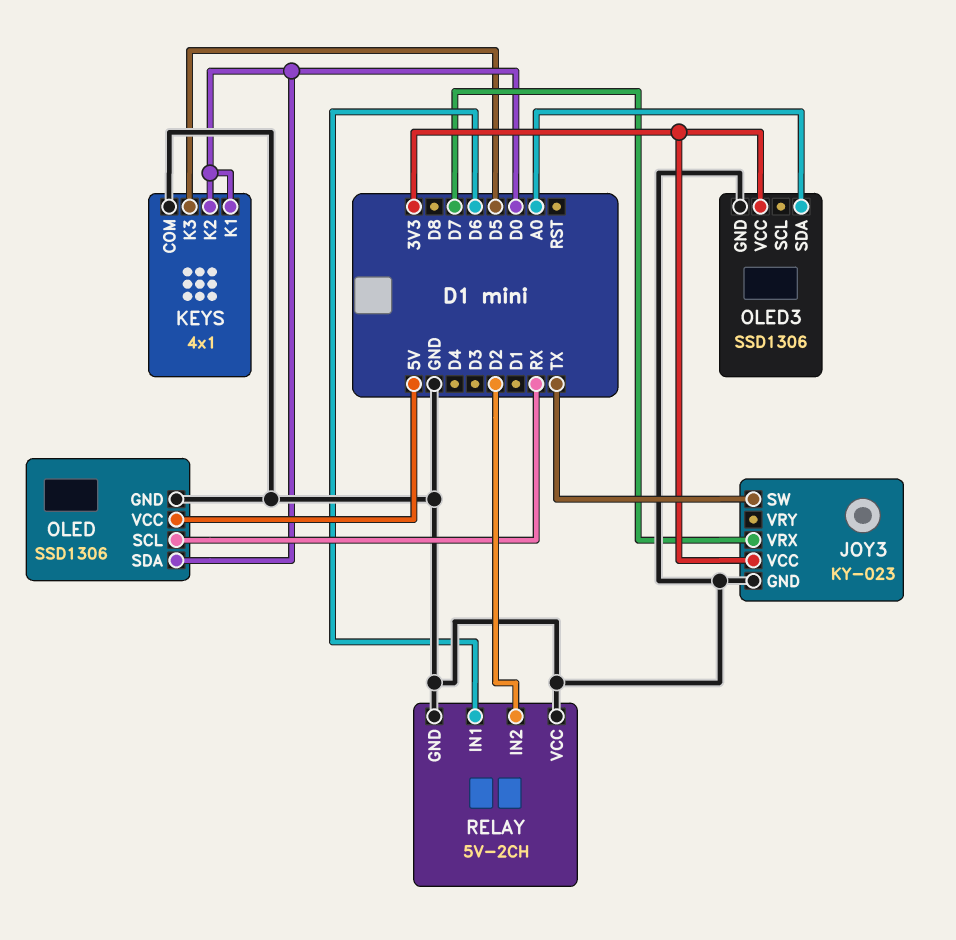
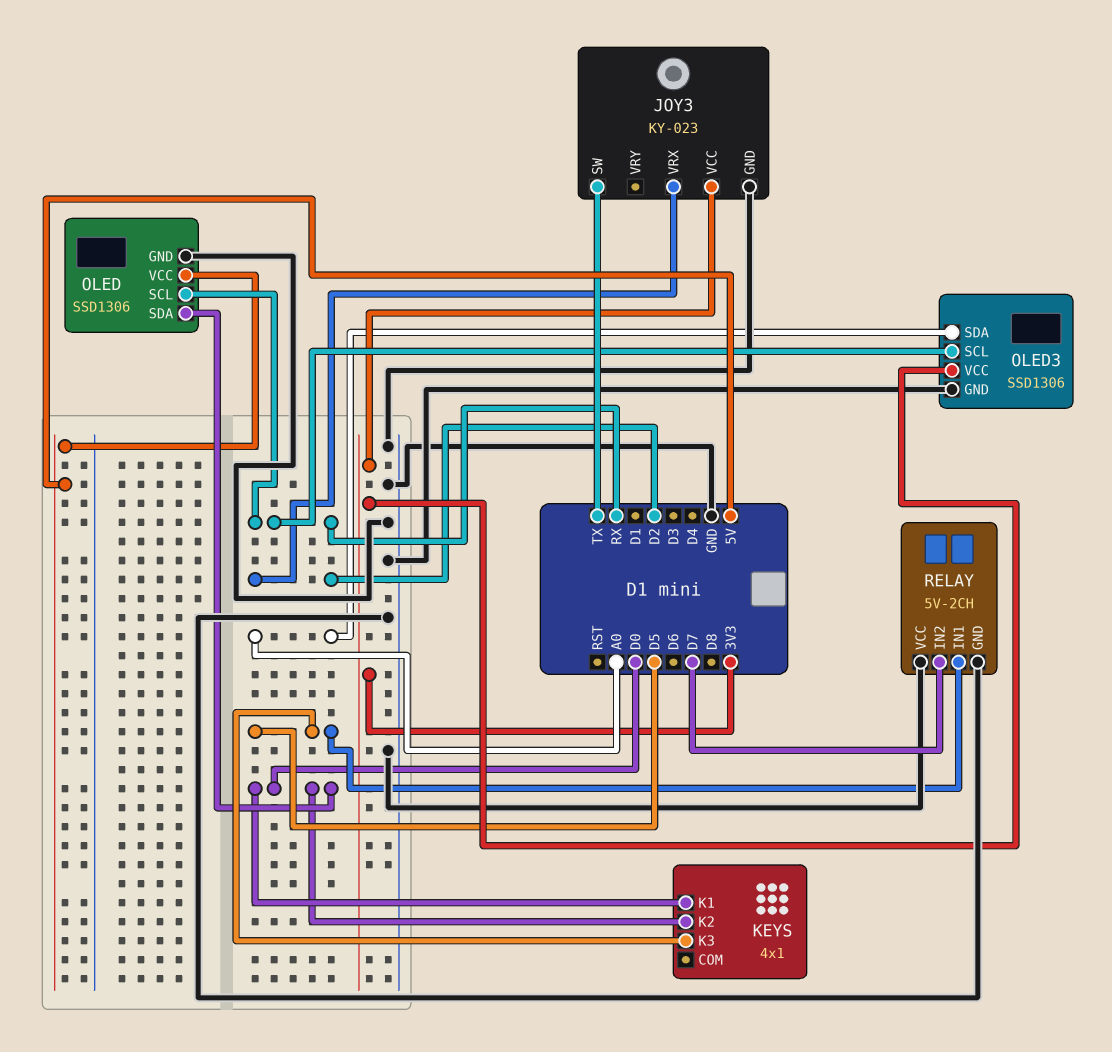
JOY3 pin VRX: D7 -> D2
KEYS pin COM: GND -> none
OLED3 pin SCL: none -> RX
RELAY pin IN1: D6 -> D5
RELAY pin IN2: D2 -> D7

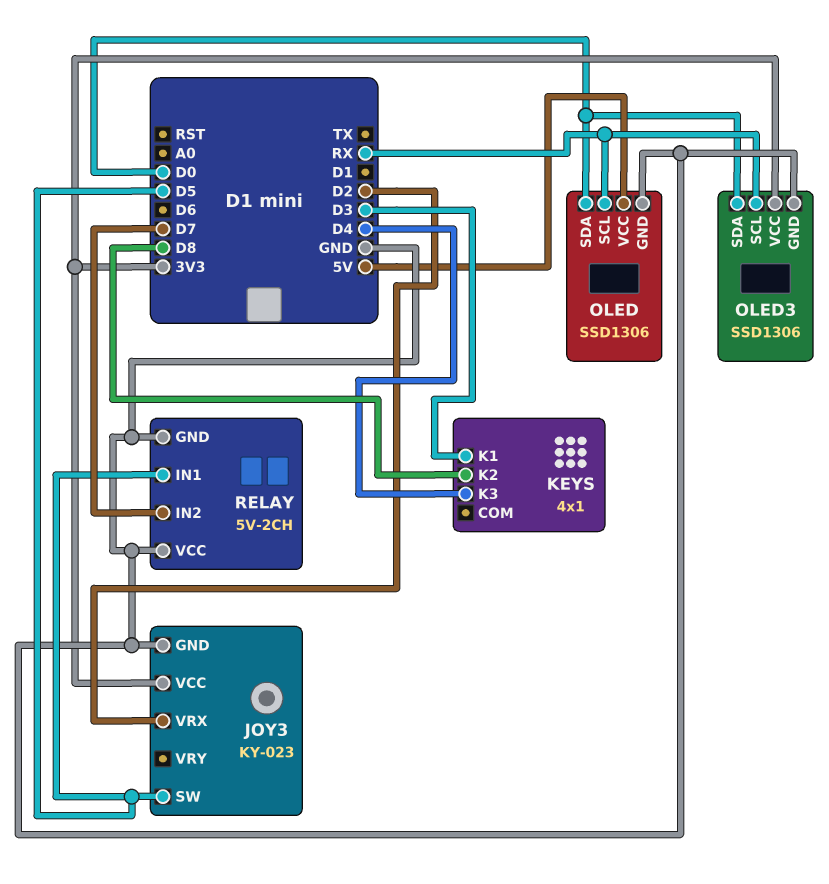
JOY3 pin SW: TX -> D5
KEYS pin K1: D0 -> D3
KEYS pin K2: D0 -> D8
KEYS pin K3: D5 -> D4
OLED3 pin SDA: A0 -> D0

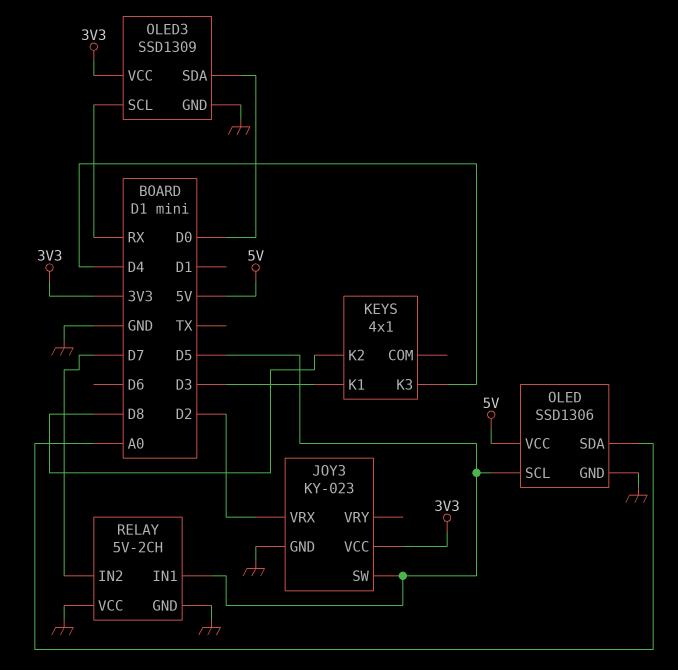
OLED pin SCL: RX -> D5
OLED pin SDA: D0 -> A0
OLED3: SSD1306 -> SSD1309

